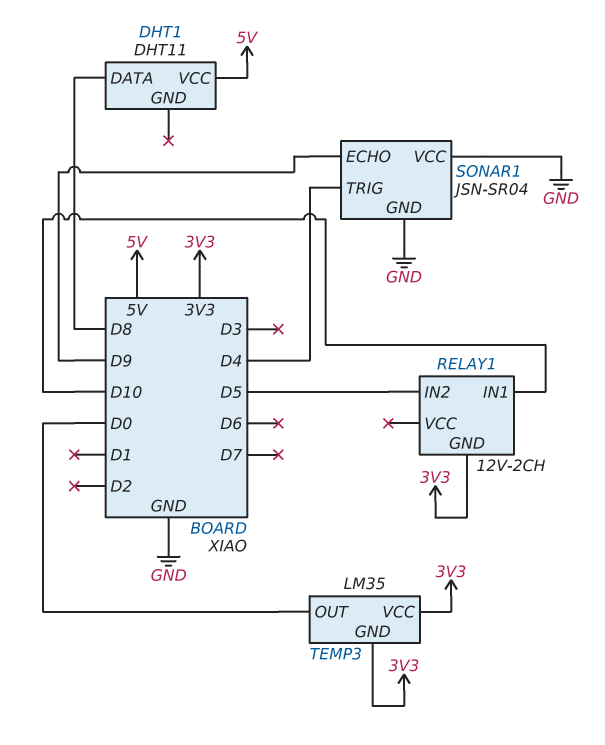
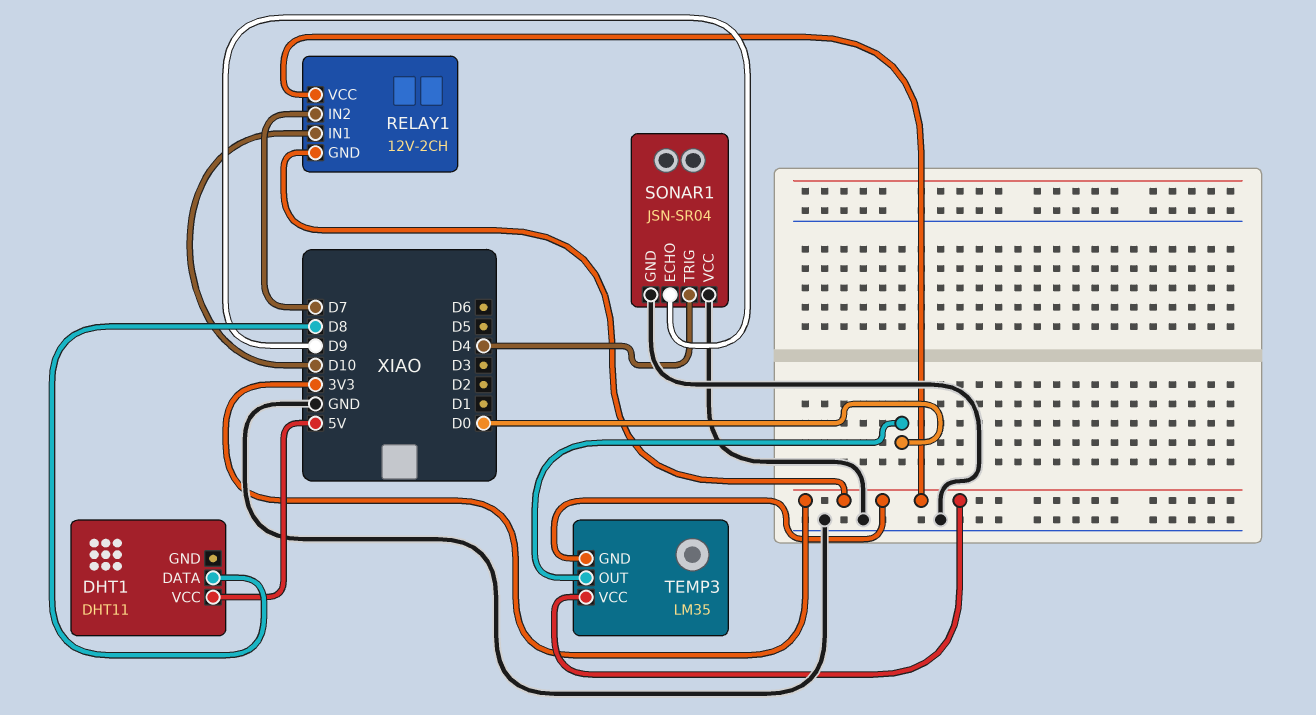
RELAY1 pin IN2: D5 -> D7
RELAY1 pin VCC: none -> 3V3

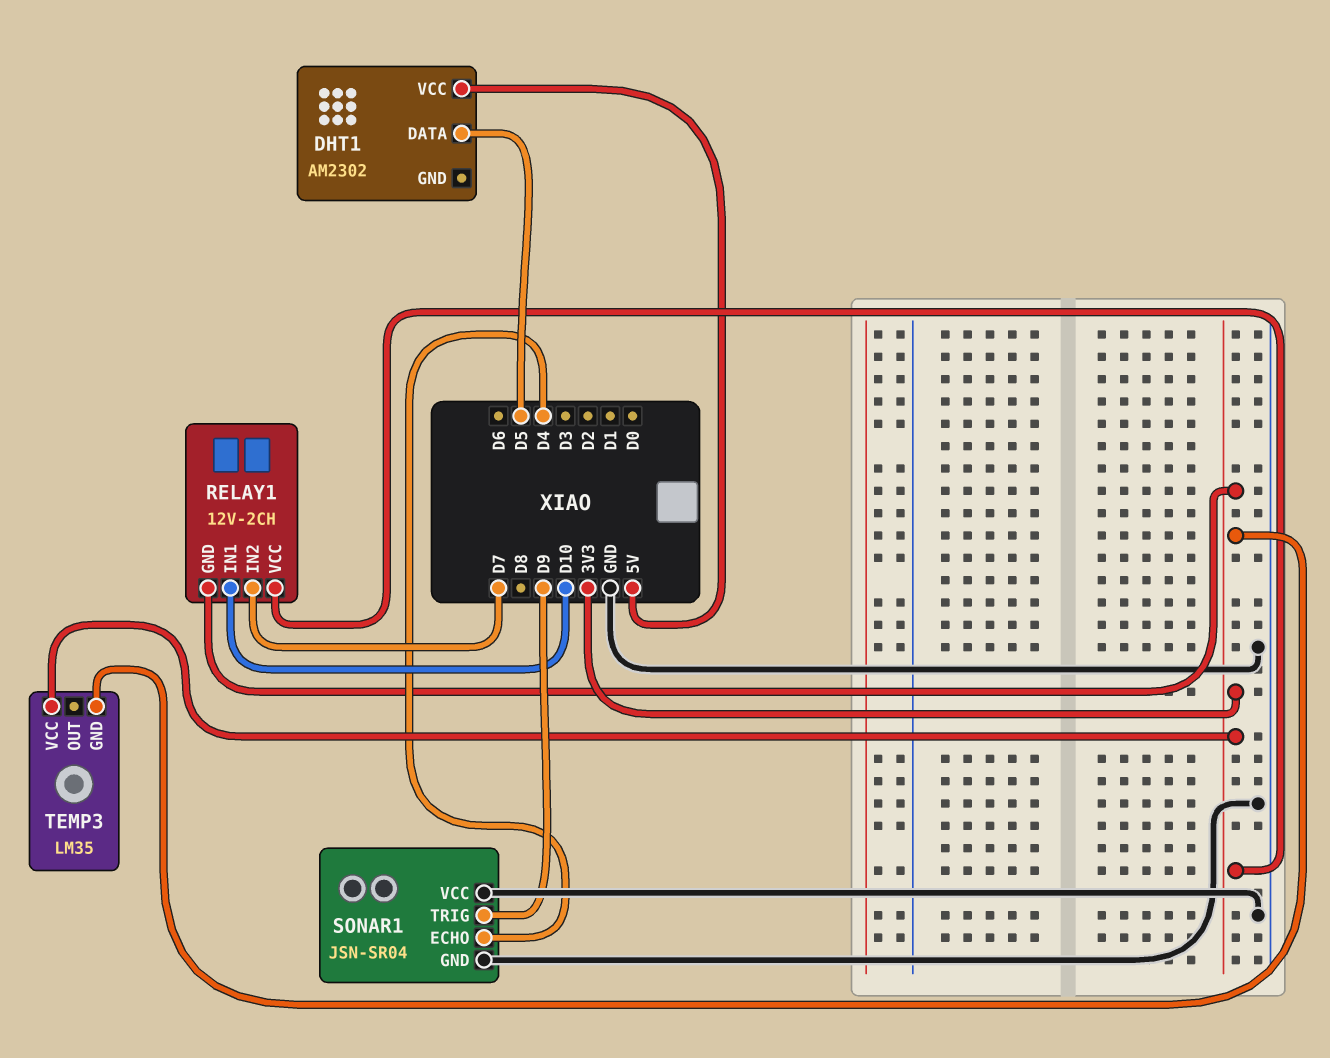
DHT1: DHT11 -> AM2302
DHT1 pin DATA: D8 -> D5
SONAR1 pin ECHO: D9 -> D4
SONAR1 pin TRIG: D4 -> D9
TEMP3 pin OUT: D0 -> none

